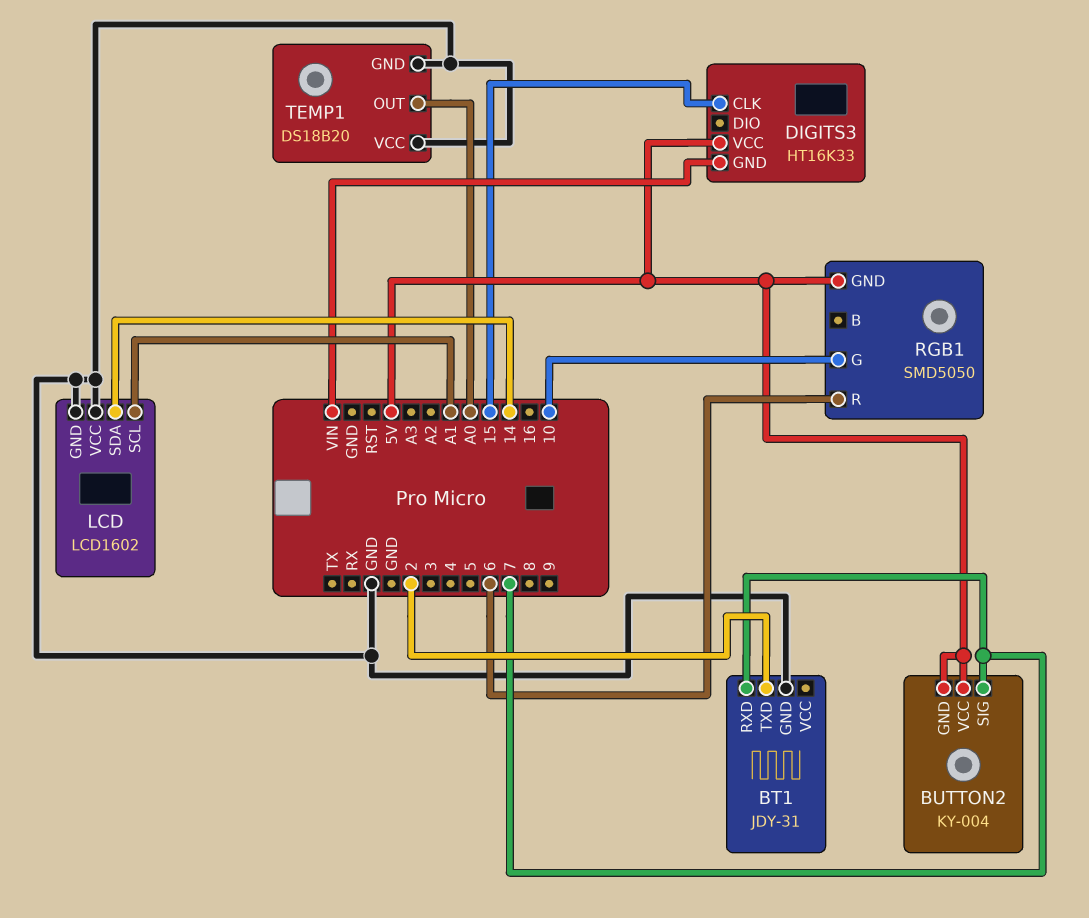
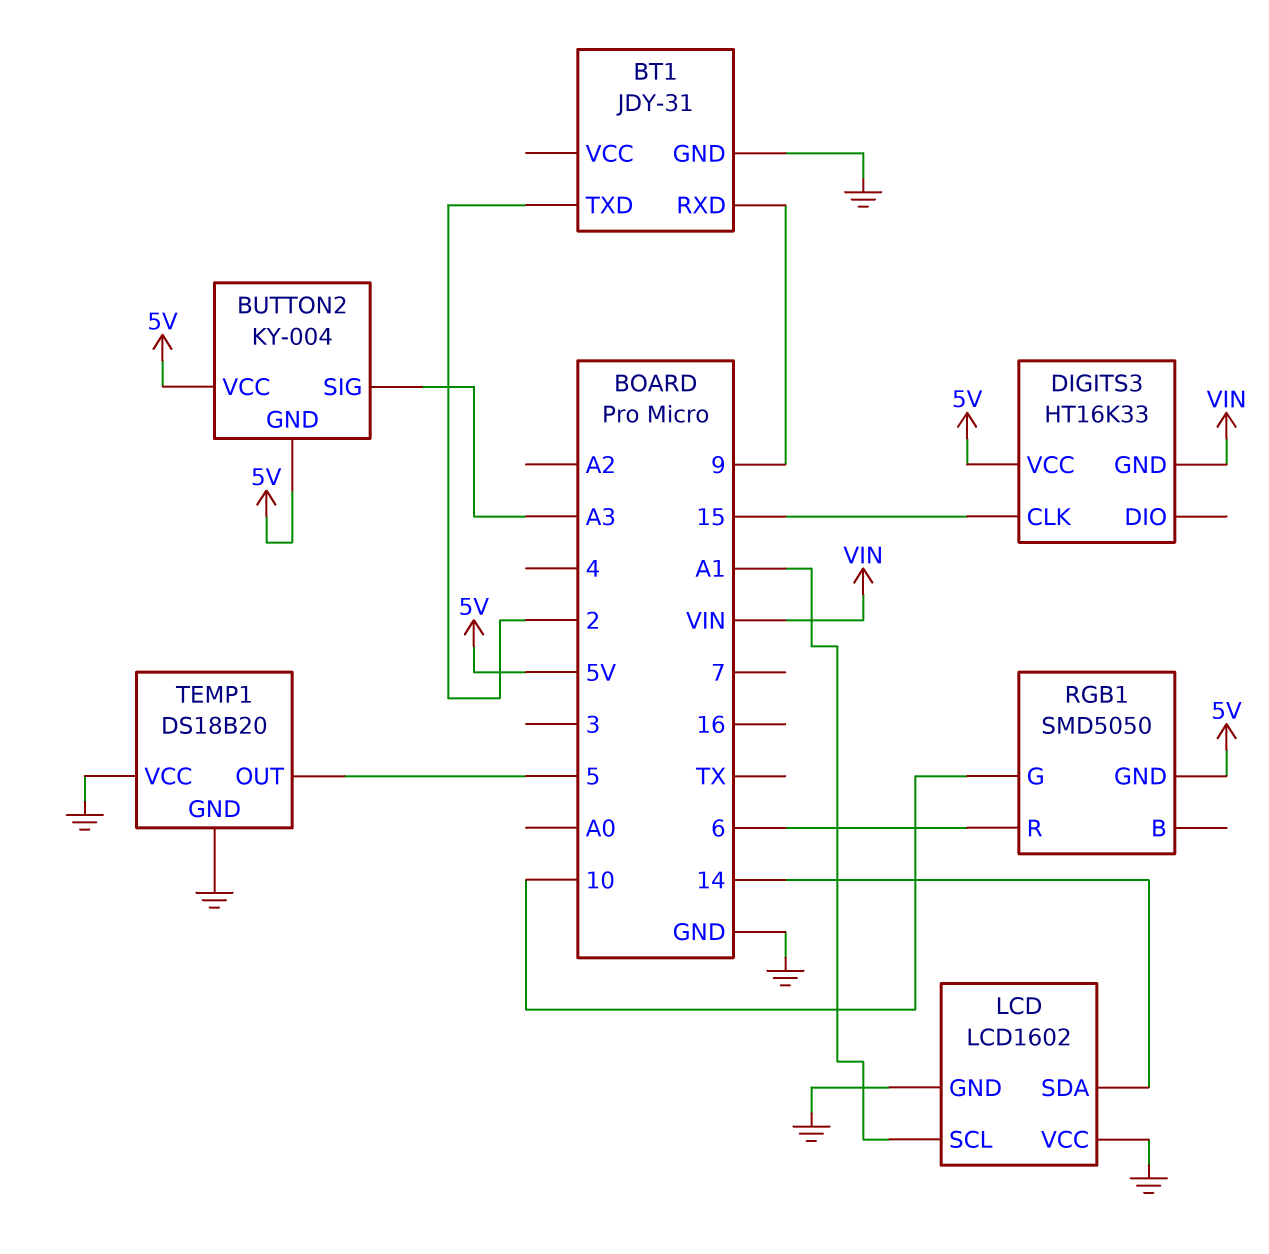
BT1 pin RXD: 7 -> 9
BUTTON2 pin SIG: 7 -> A3
TEMP1 pin OUT: A0 -> 5

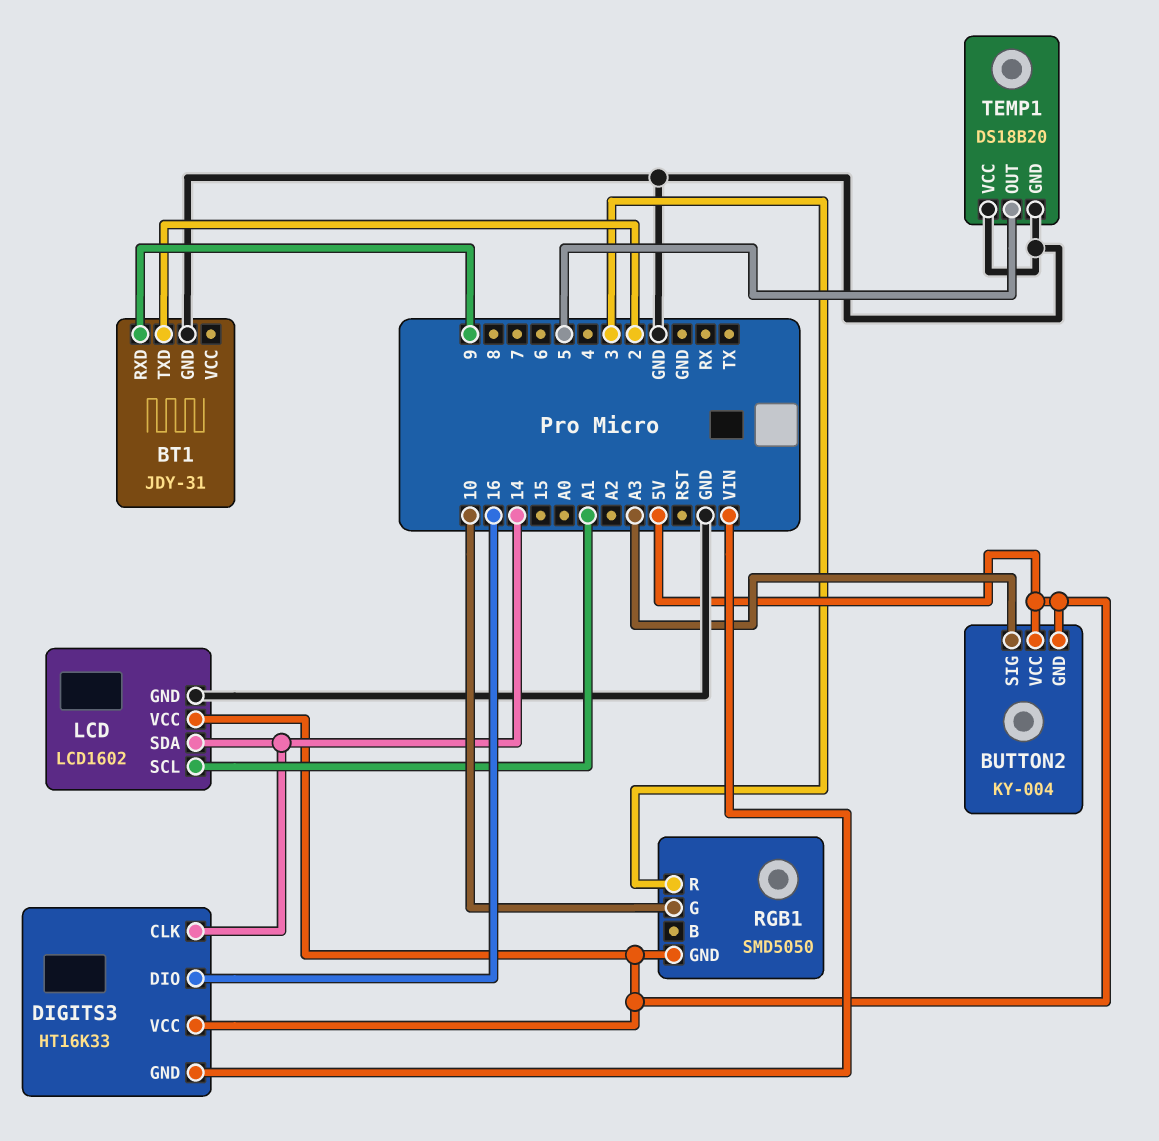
DIGITS3 pin CLK: 15 -> 14
DIGITS3 pin DIO: none -> 16
LCD pin VCC: GND -> 5V
RGB1 pin R: 6 -> 3

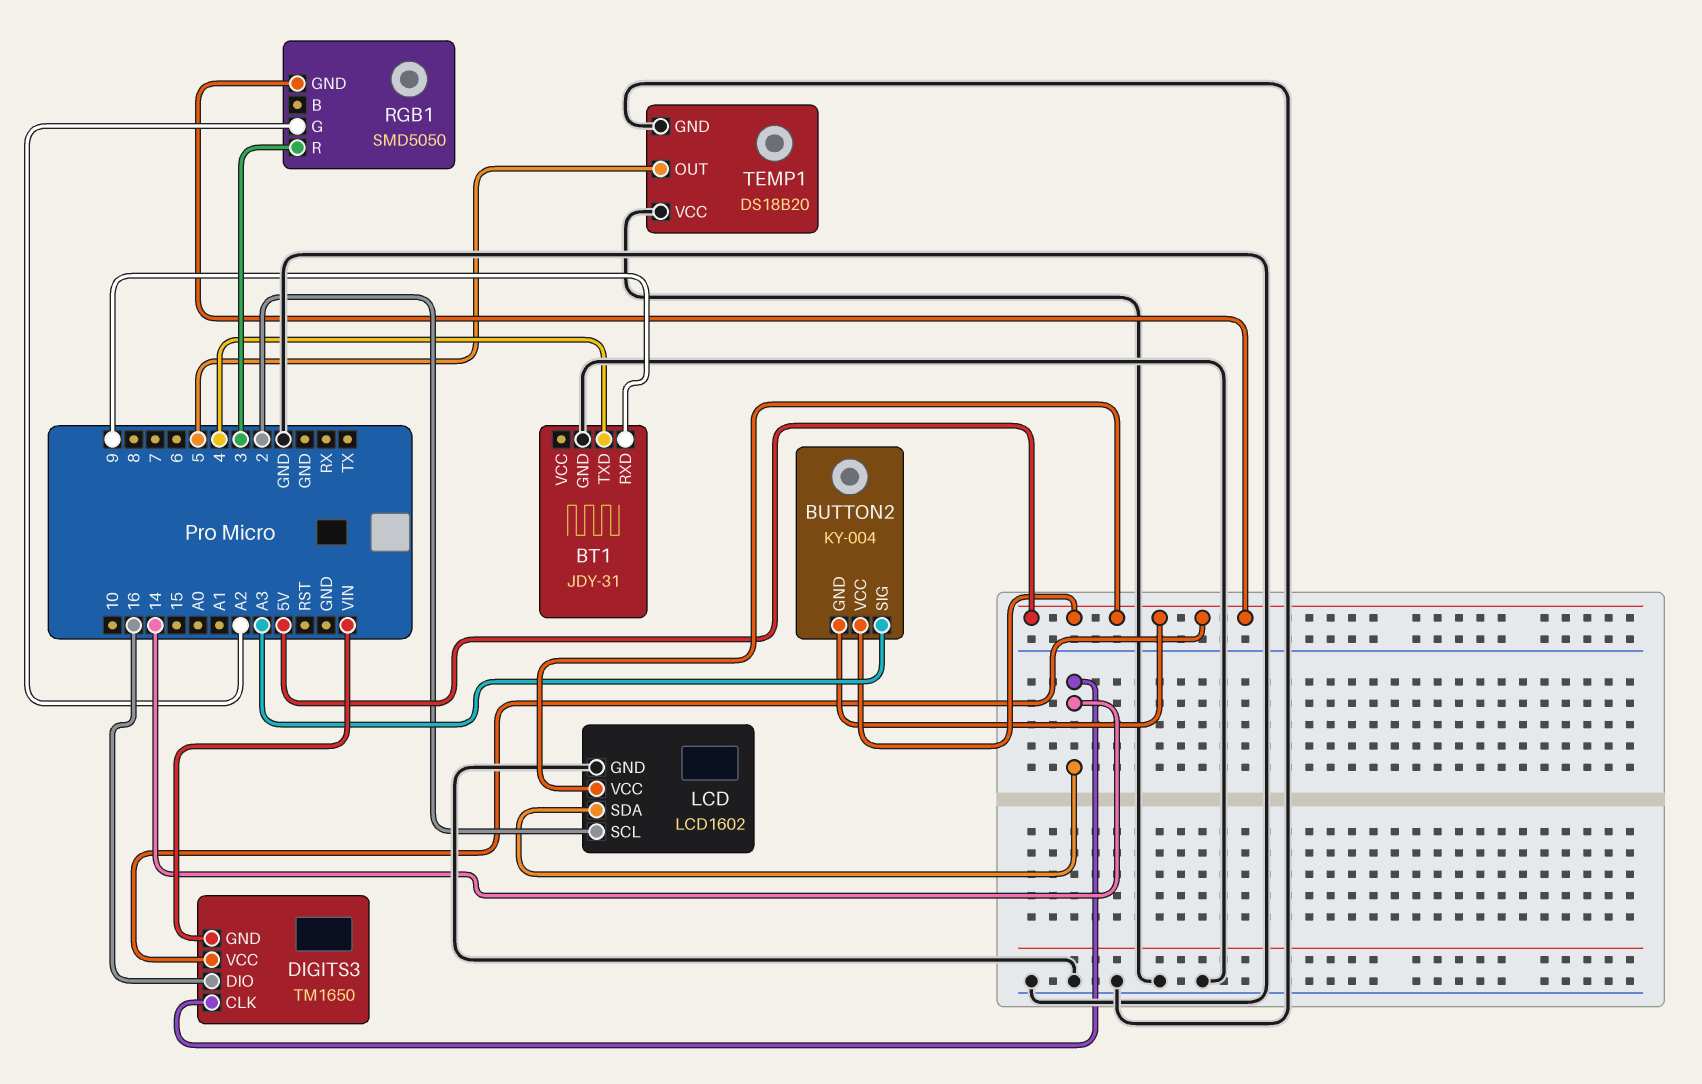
BT1 pin TXD: 2 -> 4
DIGITS3: HT16K33 -> TM1650
LCD pin SCL: A1 -> 2
RGB1 pin G: 10 -> A2

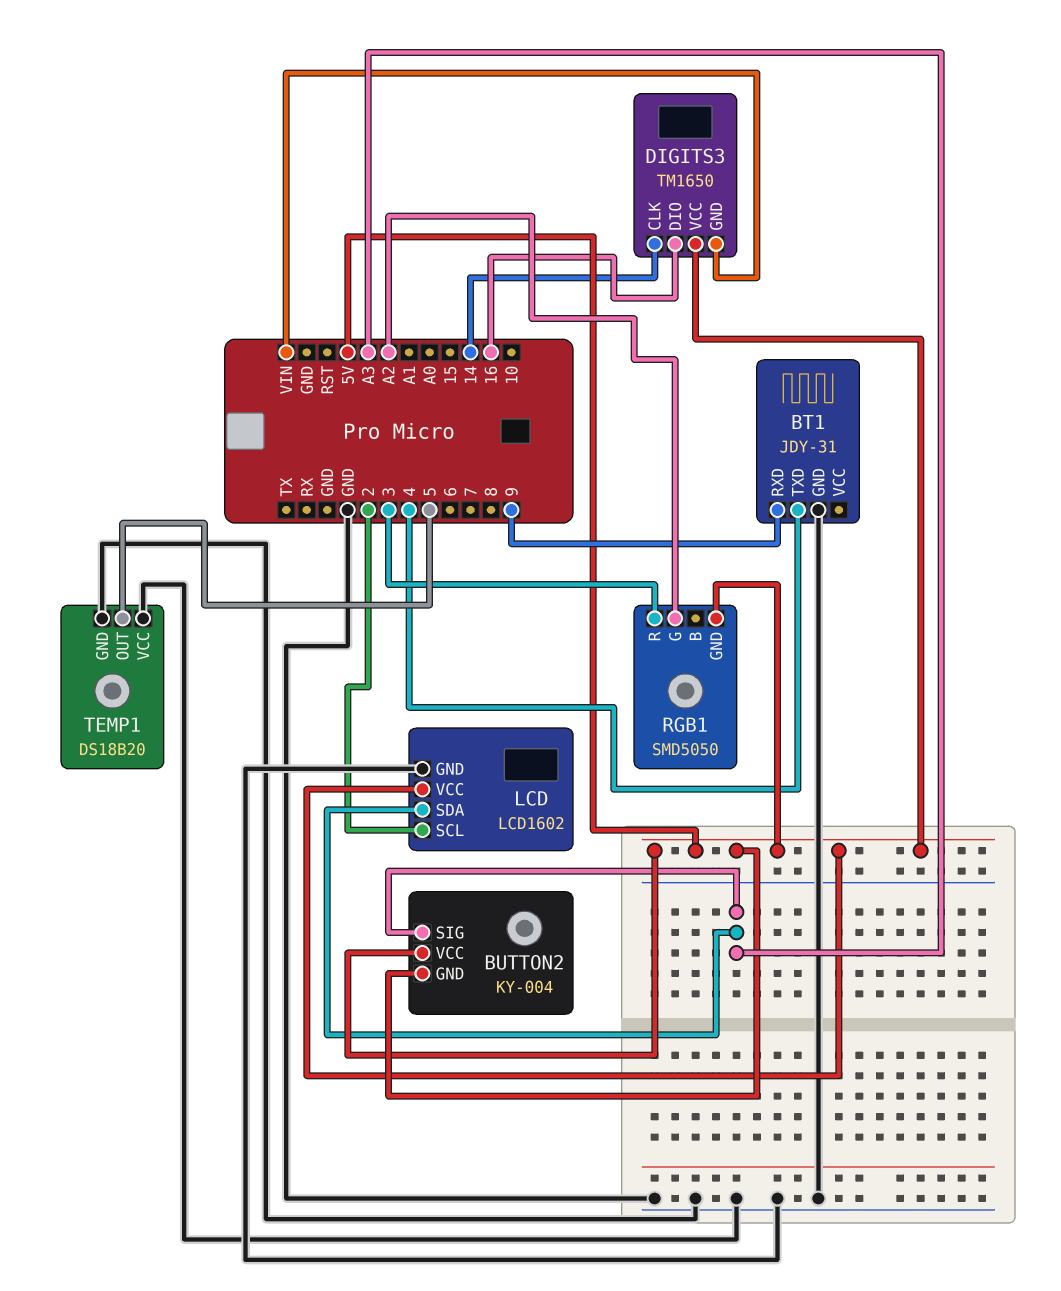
LCD pin SDA: 14 -> A3

